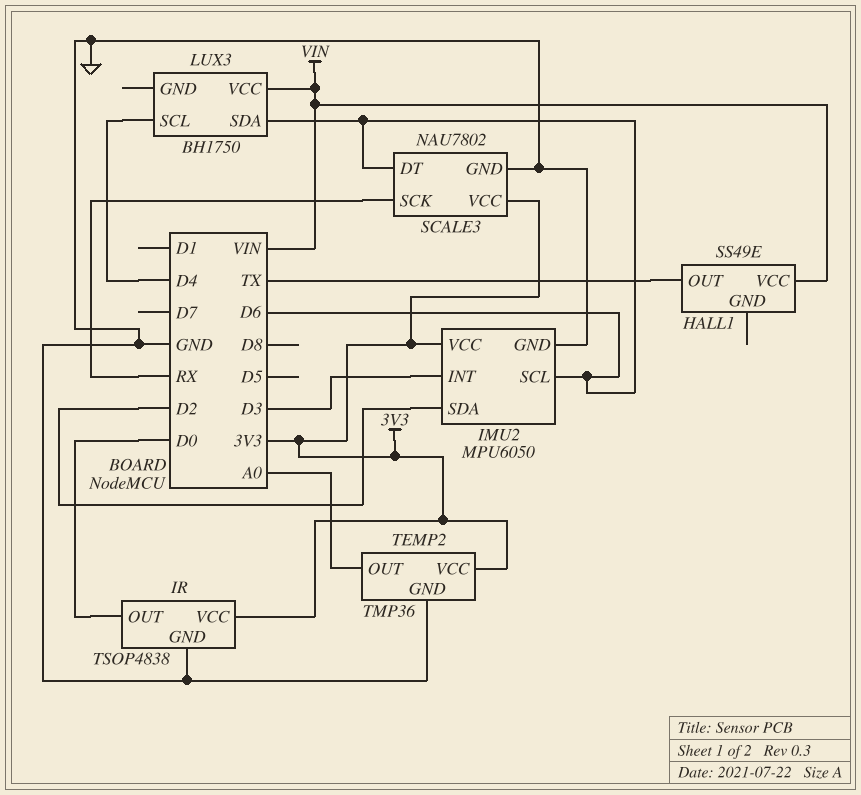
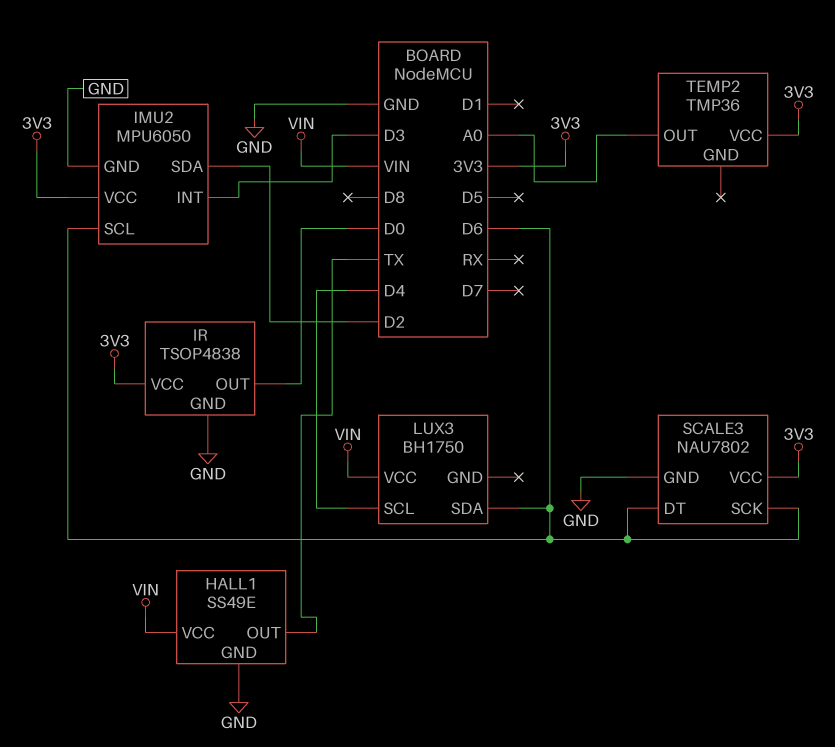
HALL1 pin GND: none -> GND
SCALE3 pin SCK: RX -> D6
TEMP2 pin GND: GND -> none

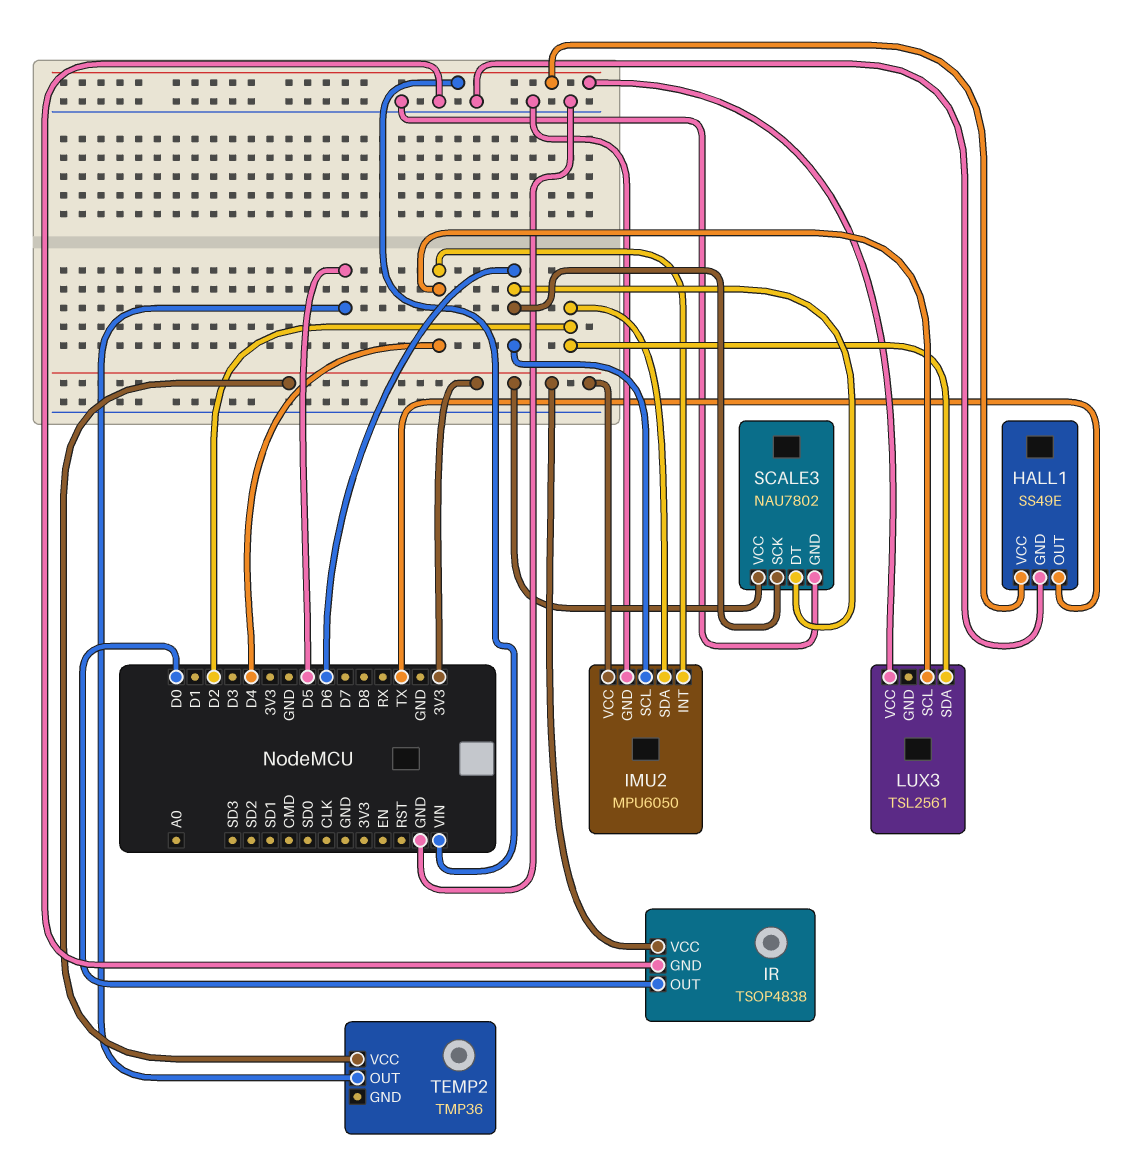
IMU2 pin INT: D3 -> D4
LUX3: BH1750 -> TSL2561
LUX3 pin SDA: D6 -> D2
TEMP2 pin OUT: A0 -> D5

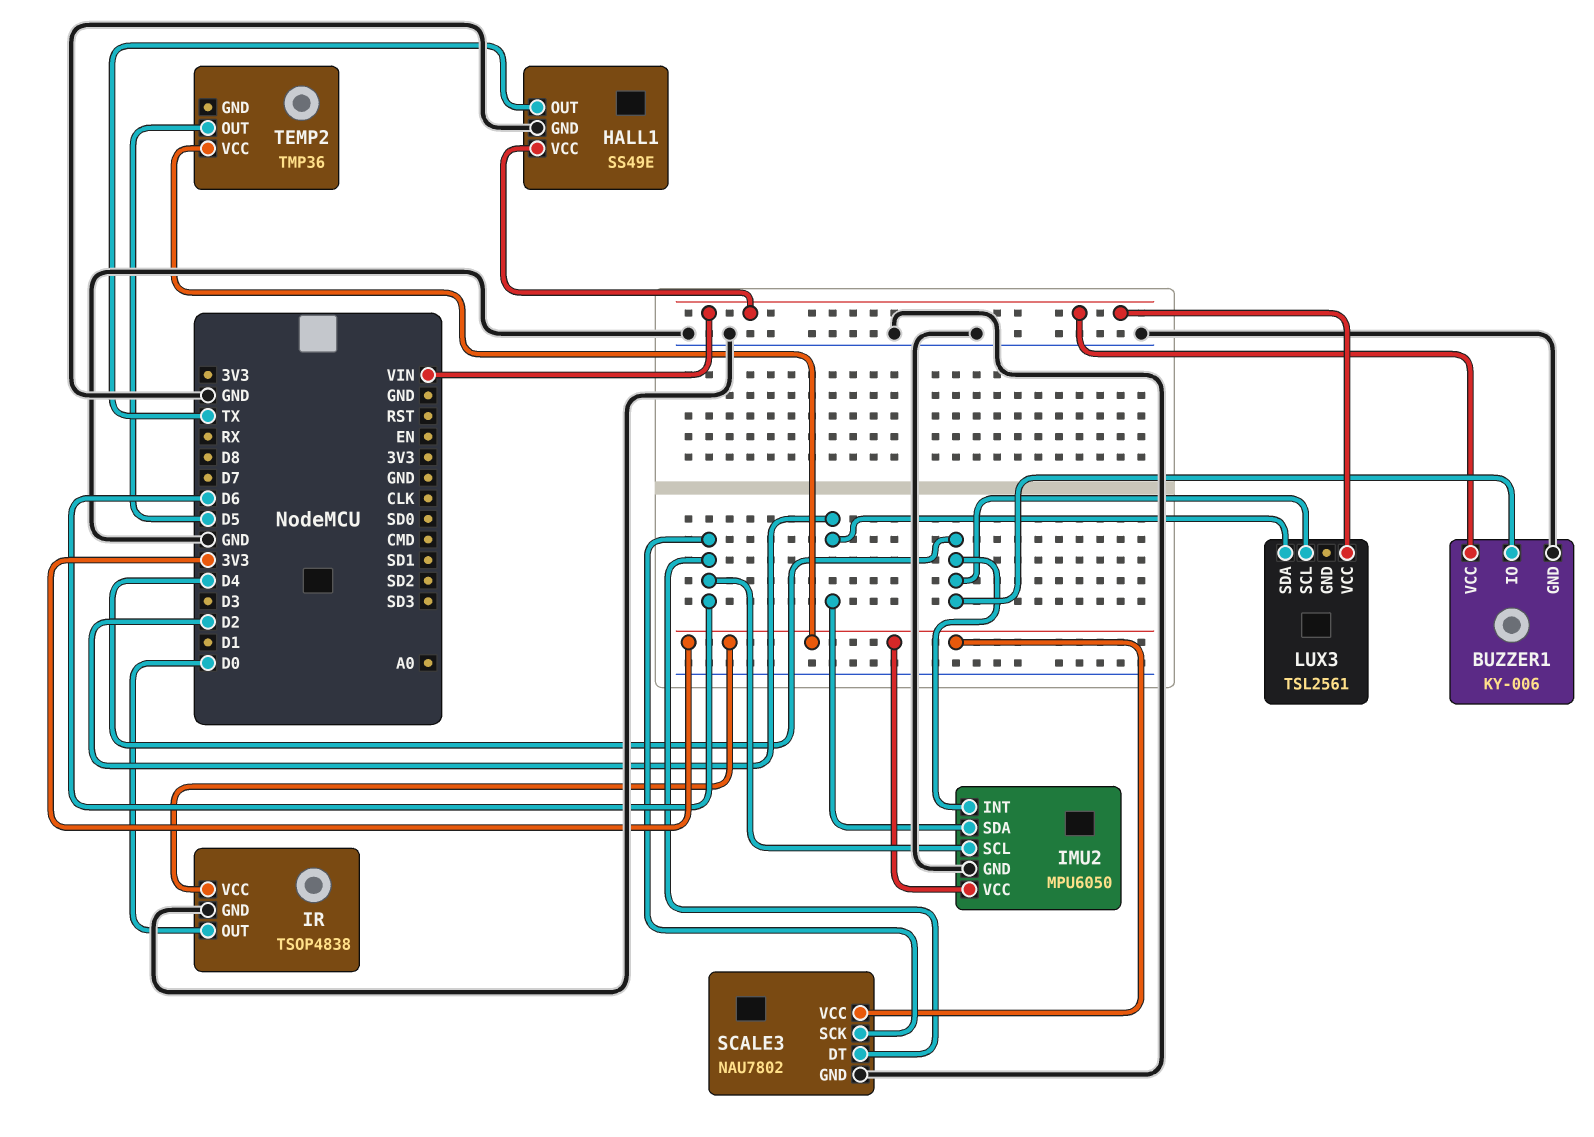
BUZZER1: none -> KY-006
BUZZER1 pin GND: none -> GND
BUZZER1 pin IO: none -> D4
BUZZER1 pin VCC: none -> VIN

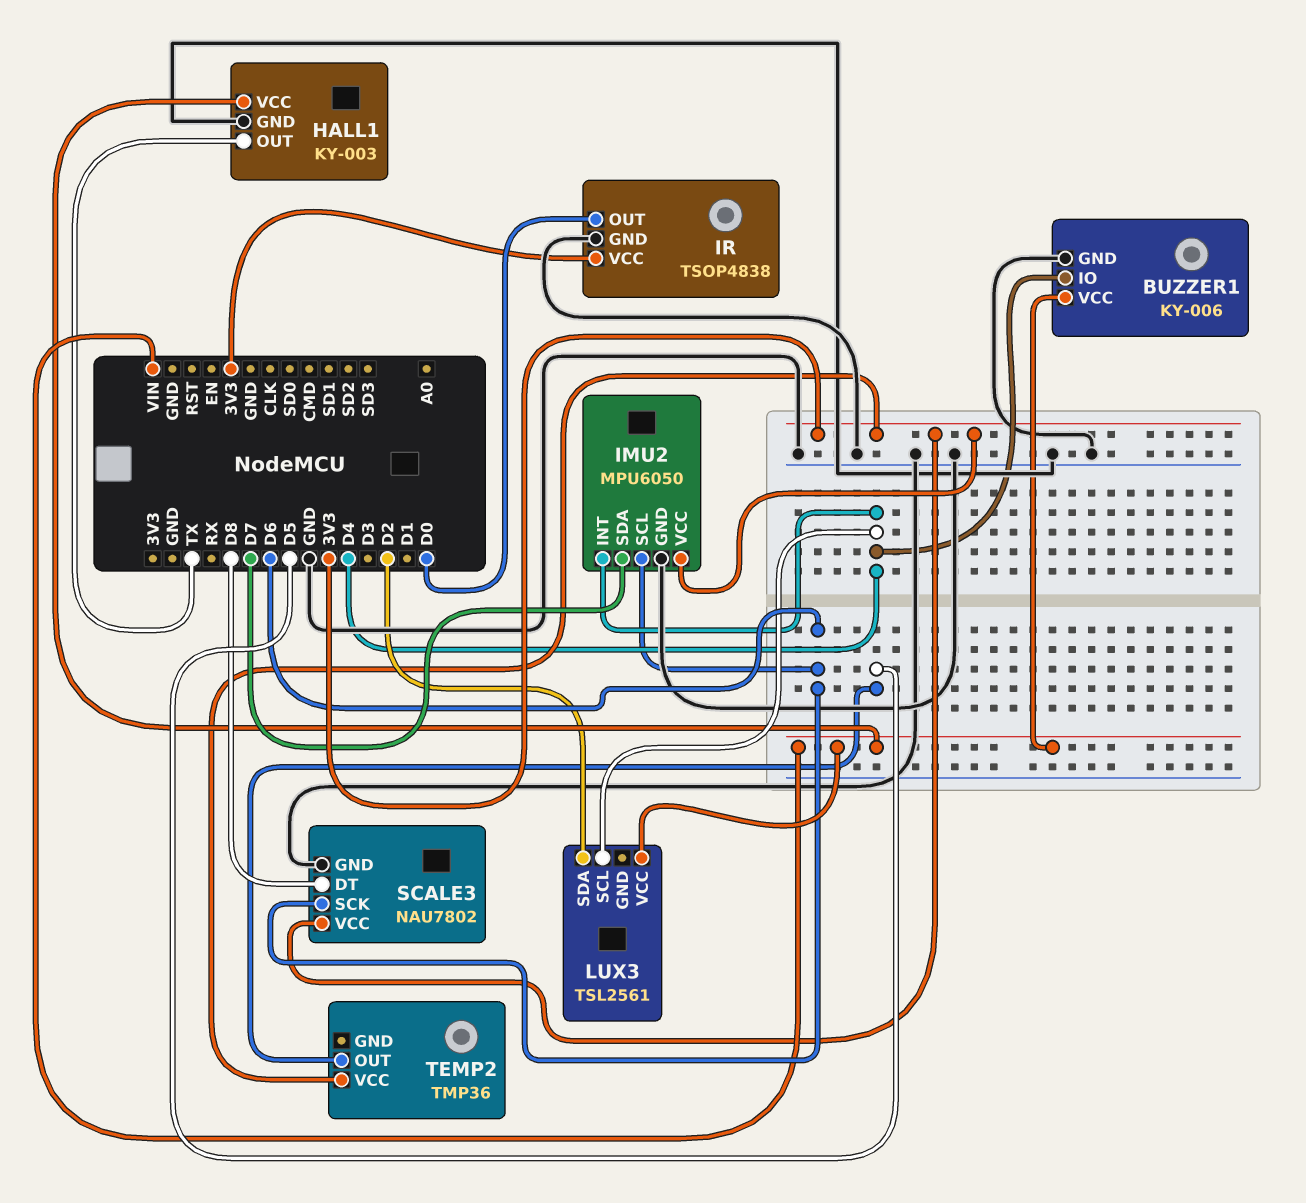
HALL1: SS49E -> KY-003
IMU2 pin SDA: D2 -> D7
SCALE3 pin DT: D6 -> D8

